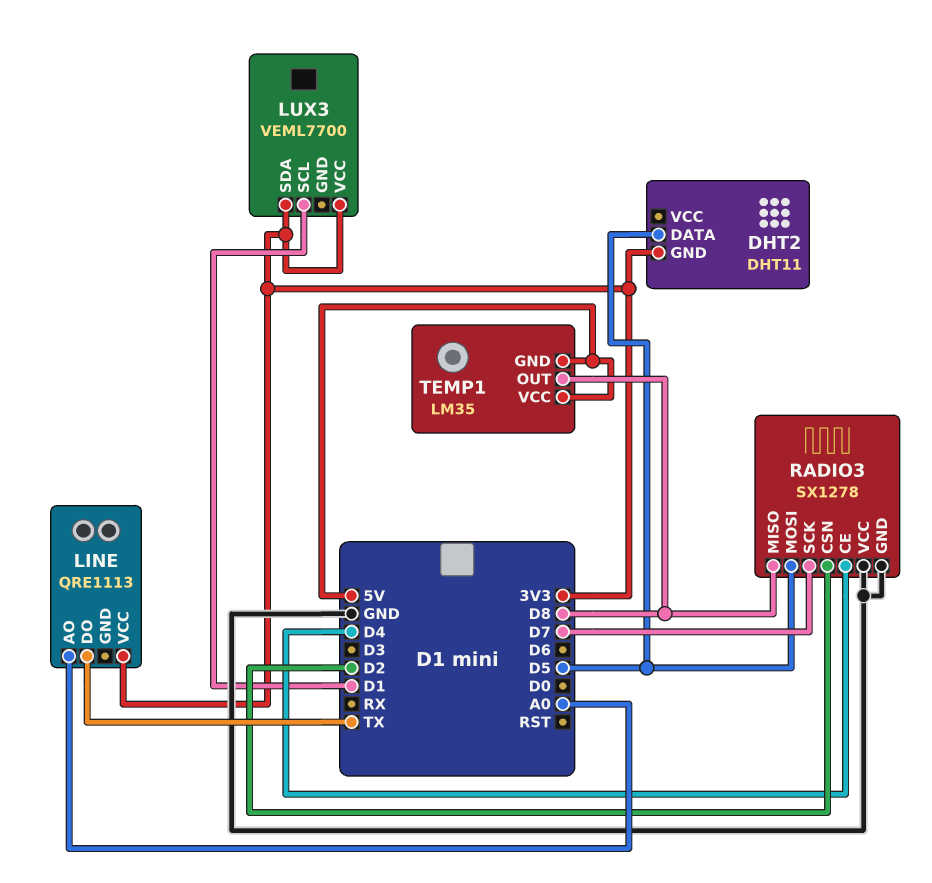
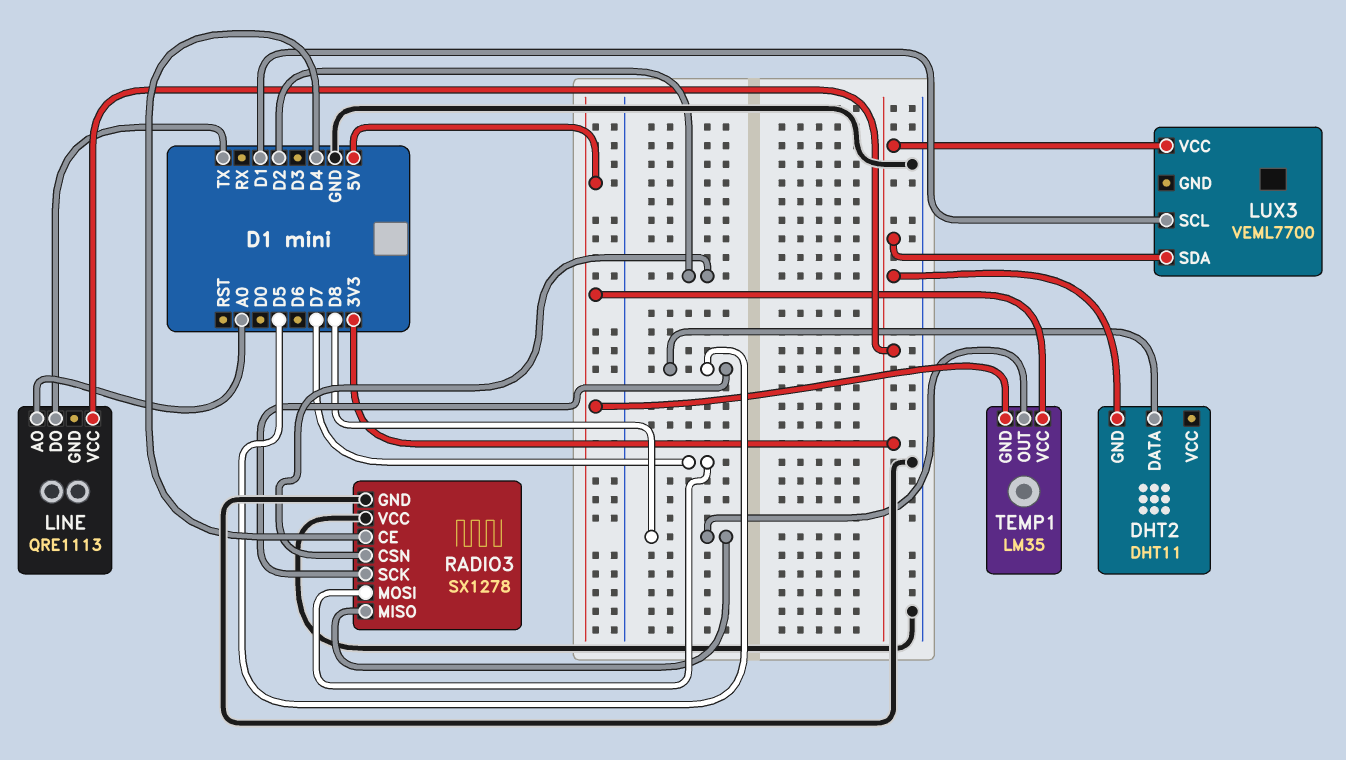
RADIO3 pin MOSI: D5 -> D7
RADIO3 pin SCK: D7 -> D5

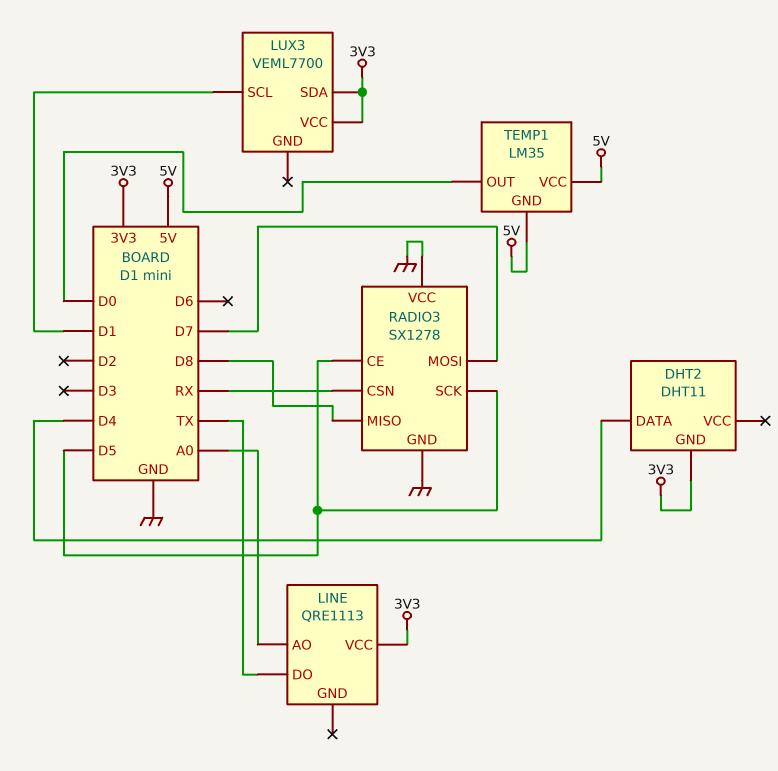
DHT2 pin DATA: D5 -> D4
RADIO3 pin CE: D4 -> D5
RADIO3 pin CSN: D2 -> RX
TEMP1 pin OUT: D8 -> D0

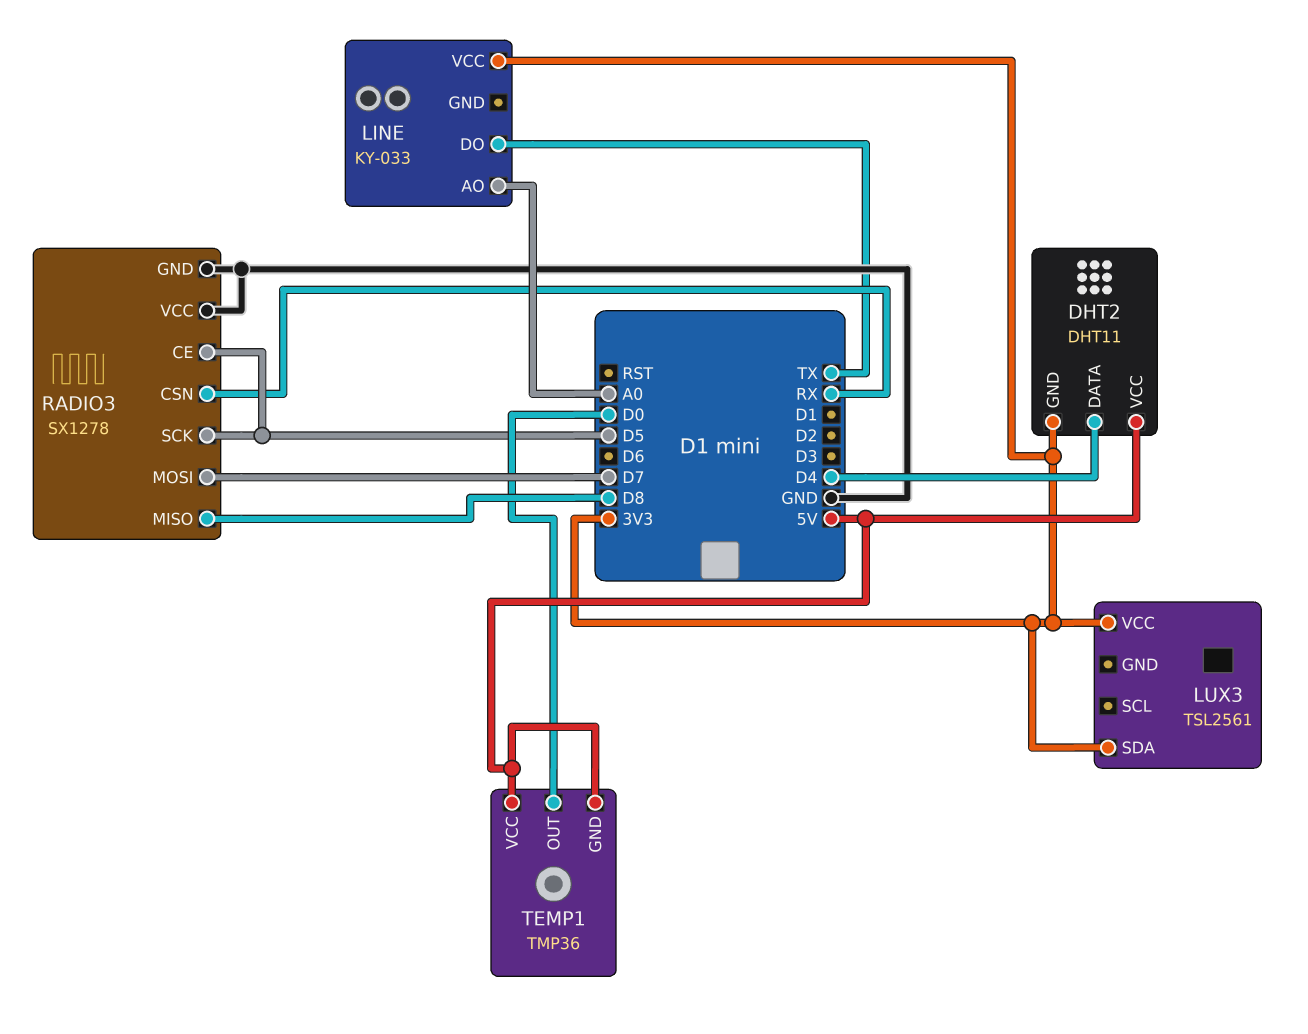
DHT2 pin VCC: none -> 5V
LINE: QRE1113 -> KY-033
LUX3: VEML7700 -> TSL2561
LUX3 pin SCL: D1 -> none
TEMP1: LM35 -> TMP36

